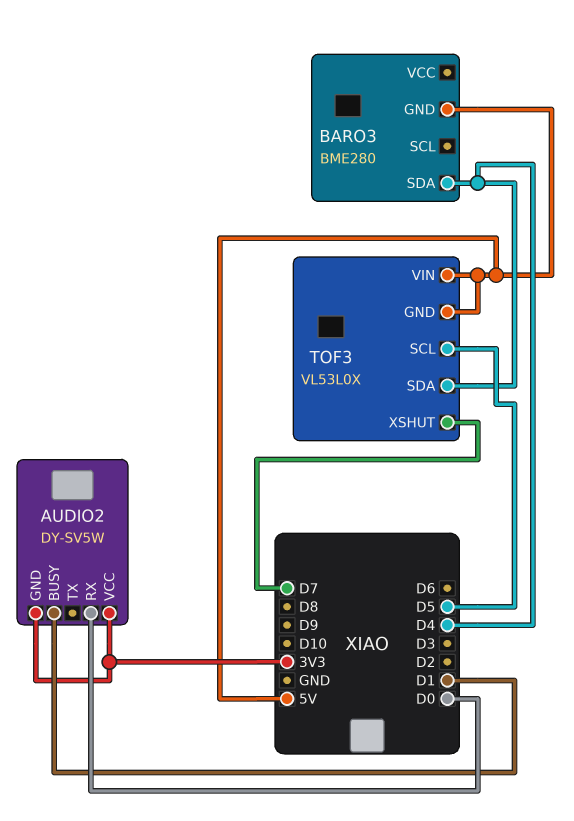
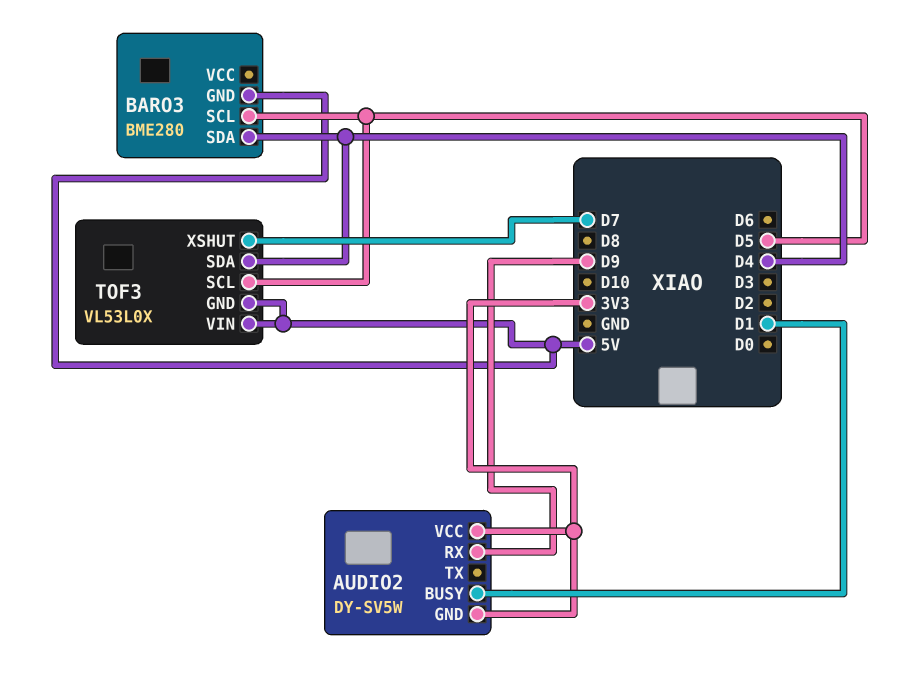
AUDIO2 pin RX: D0 -> D9
BARO3 pin SCL: none -> D5

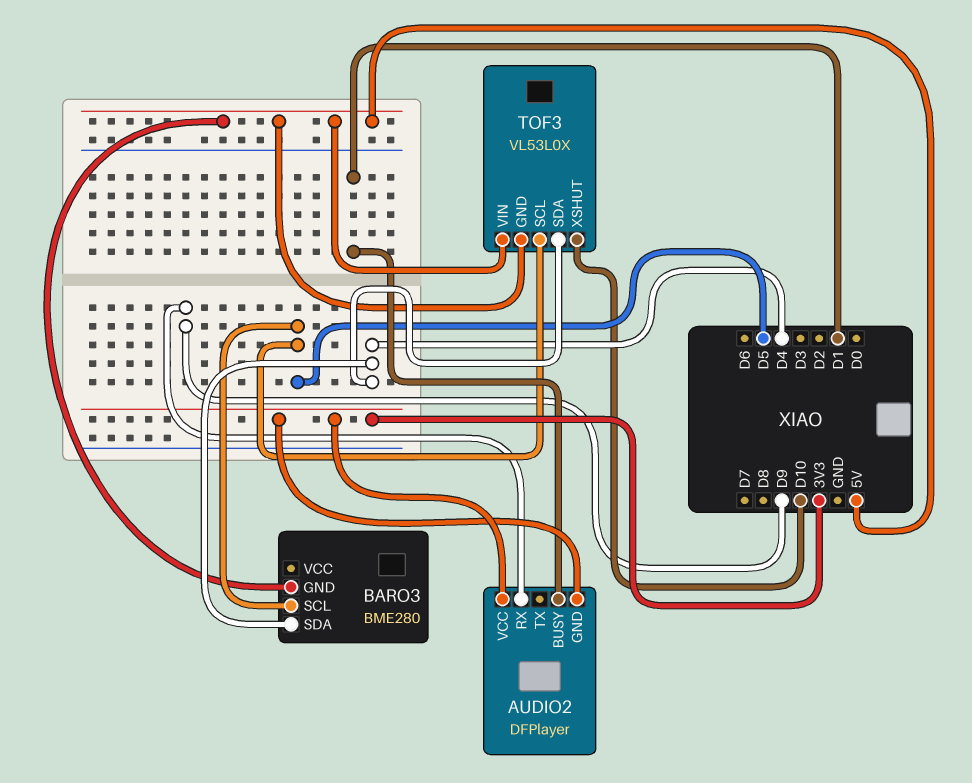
AUDIO2: DY-SV5W -> DFPlayer
TOF3 pin XSHUT: D7 -> D10

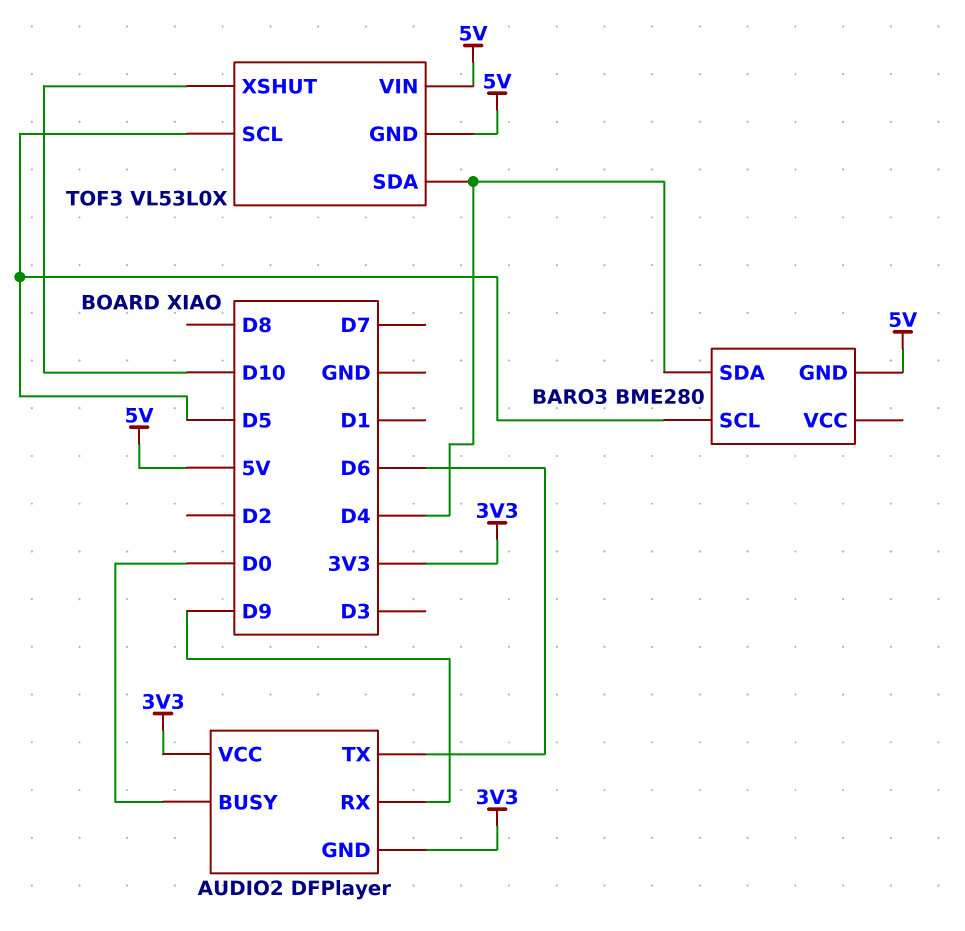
AUDIO2 pin BUSY: D1 -> D0
AUDIO2 pin TX: none -> D6

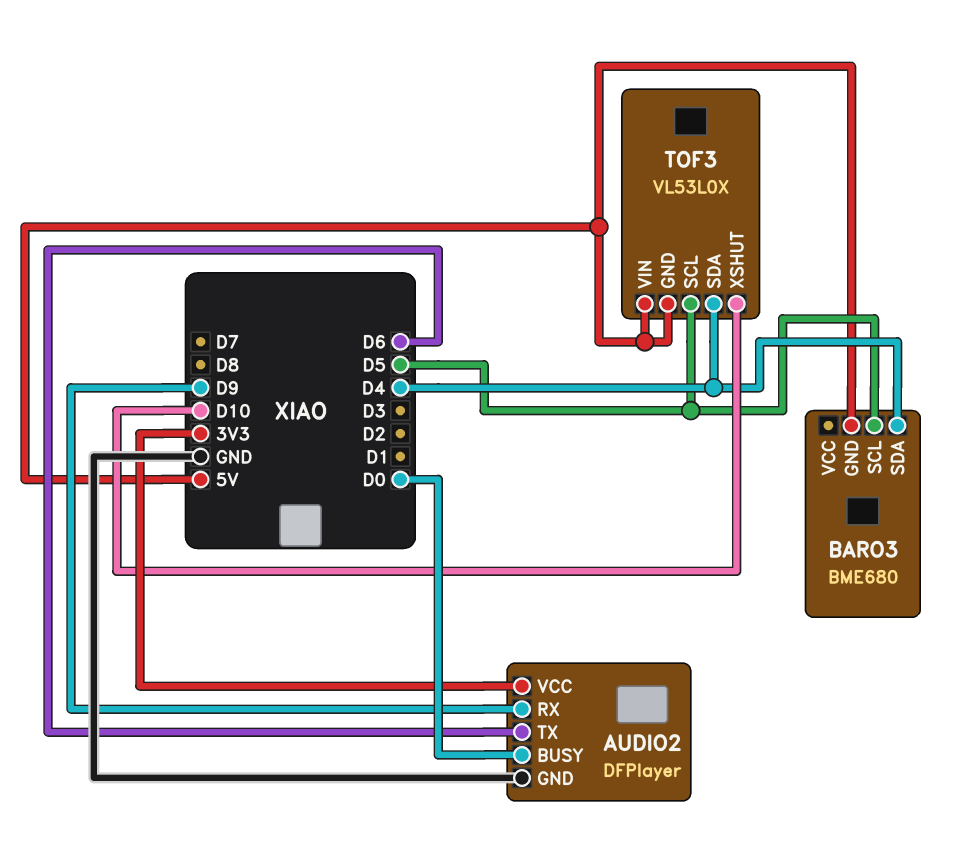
AUDIO2 pin GND: 3V3 -> GND
BARO3: BME280 -> BME680

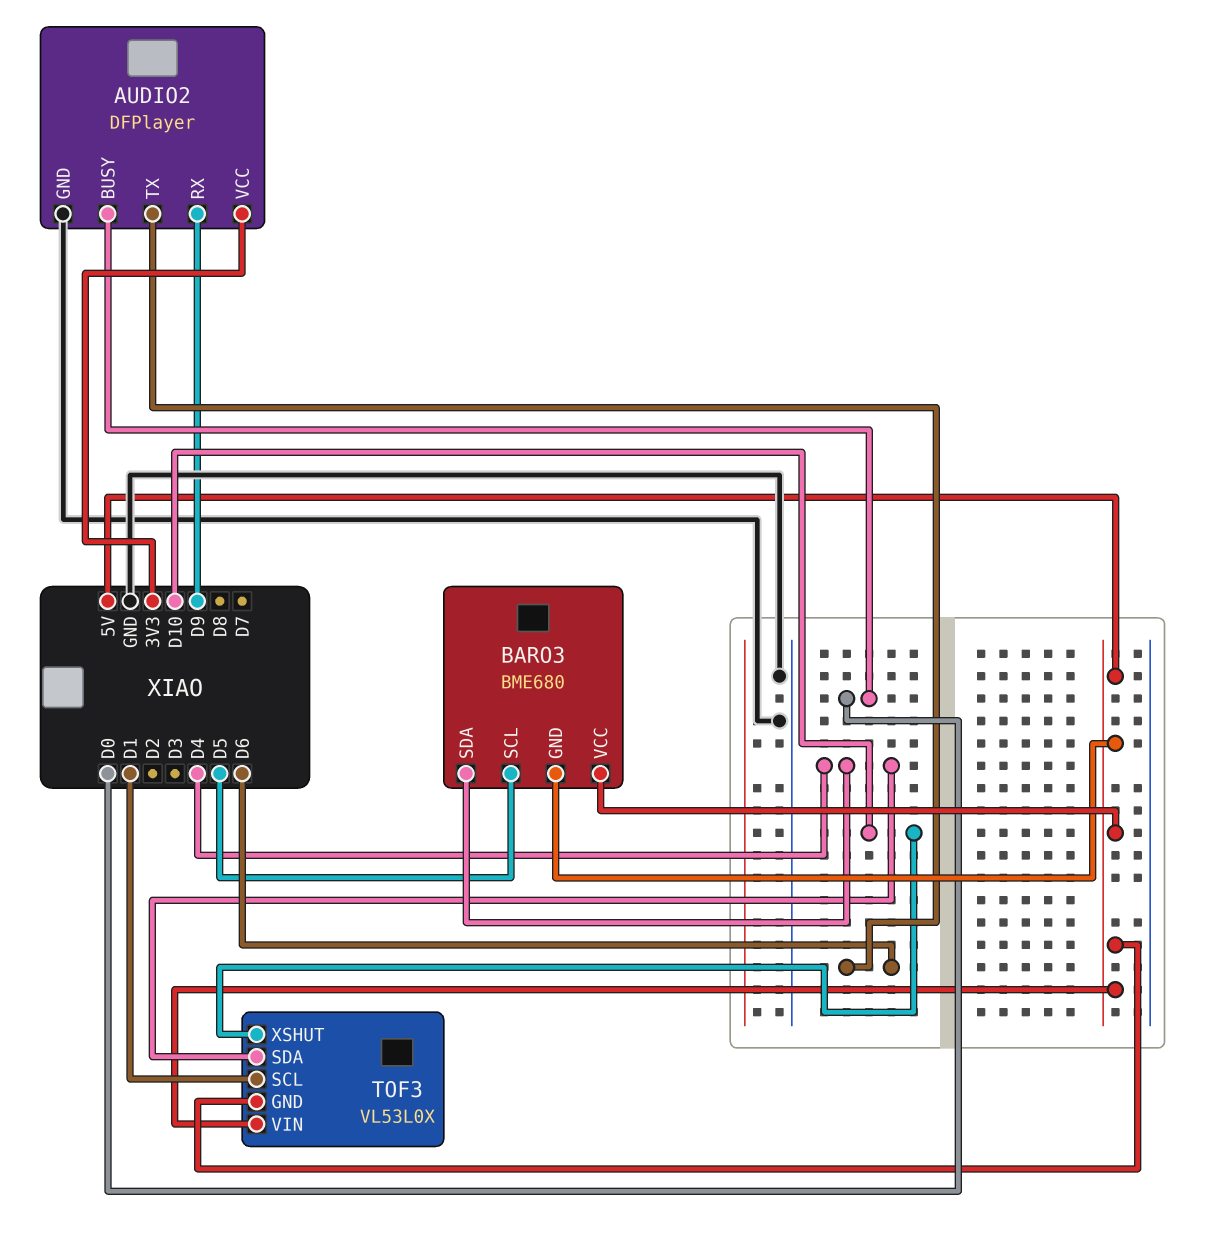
BARO3 pin VCC: none -> 5V
TOF3 pin SCL: D5 -> D1

